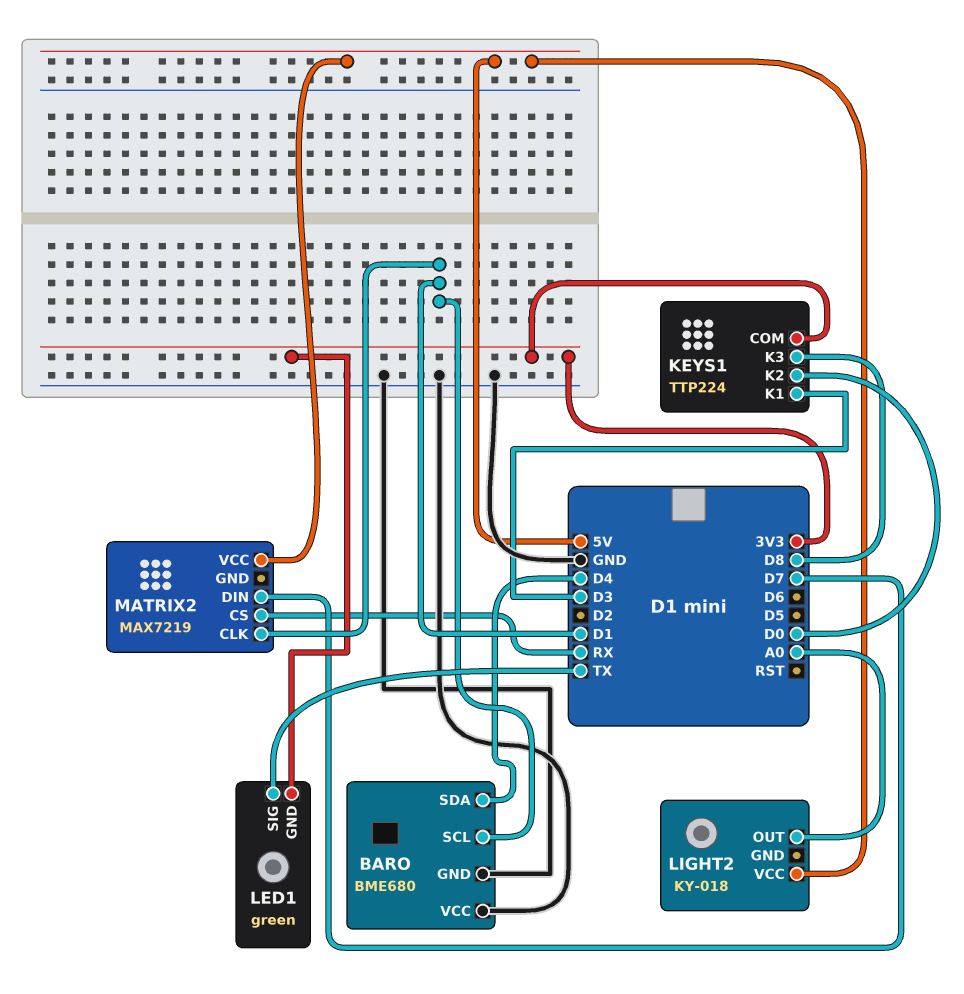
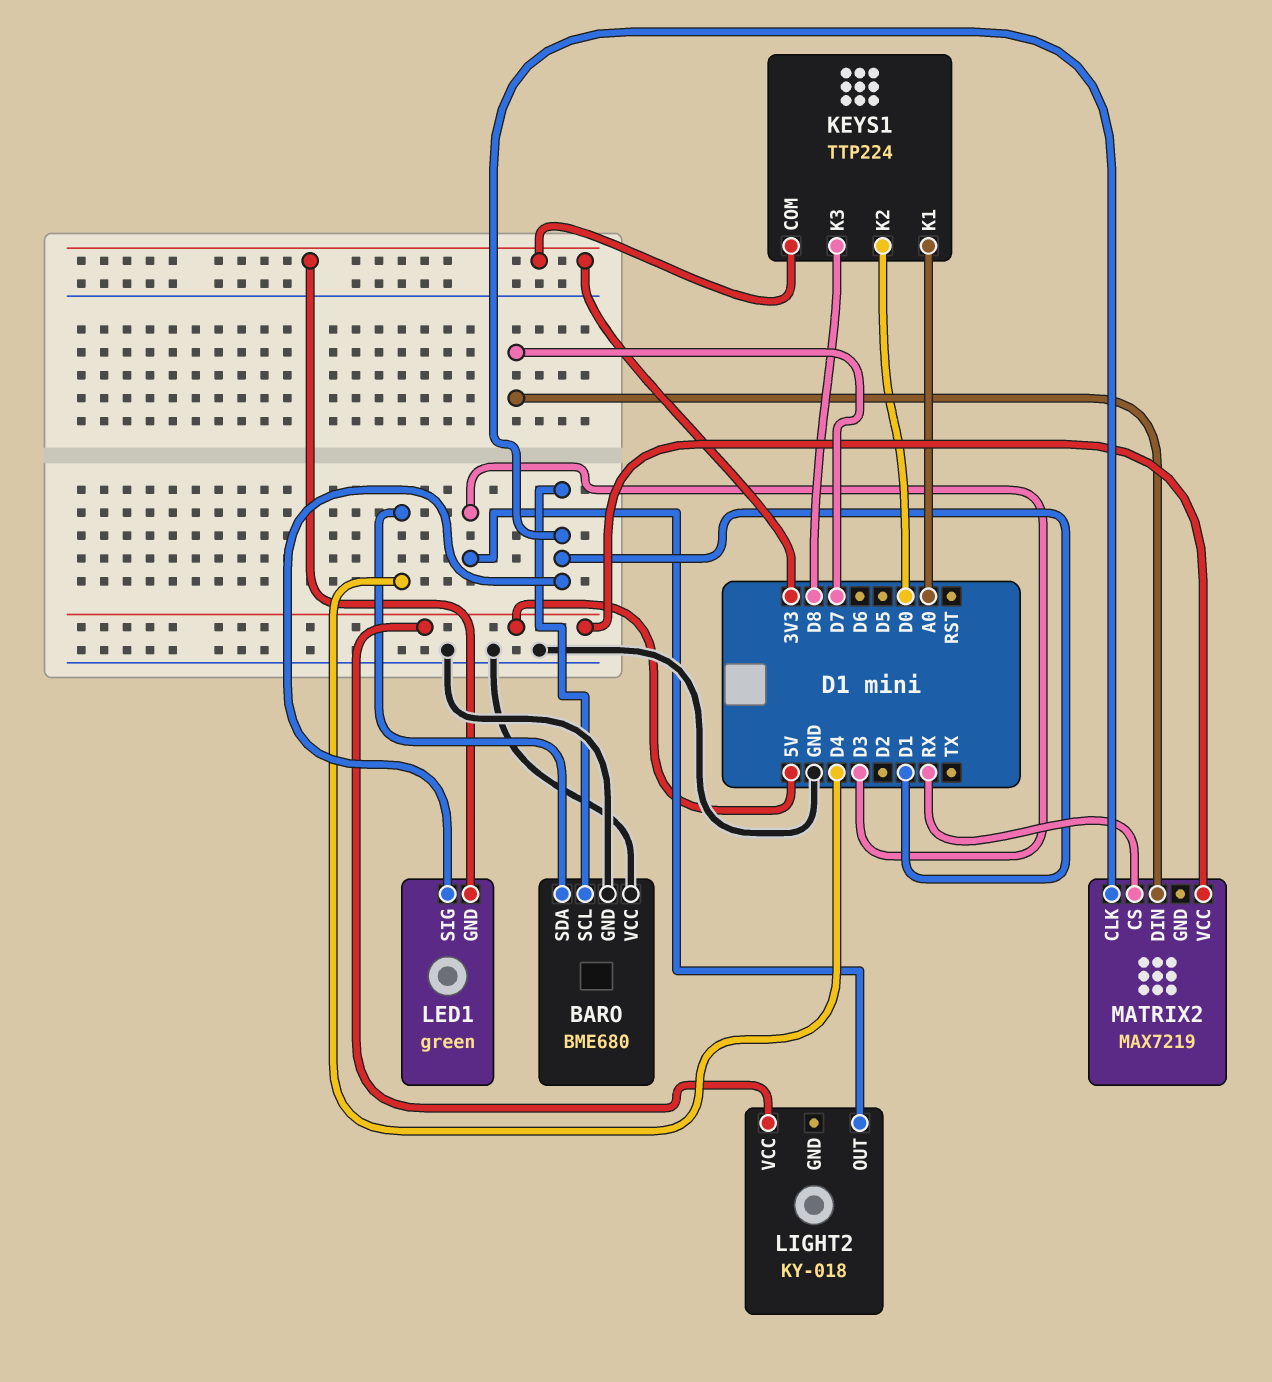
KEYS1 pin K1: D3 -> A0
LED1 pin SIG: TX -> D1
LIGHT2 pin OUT: A0 -> D3

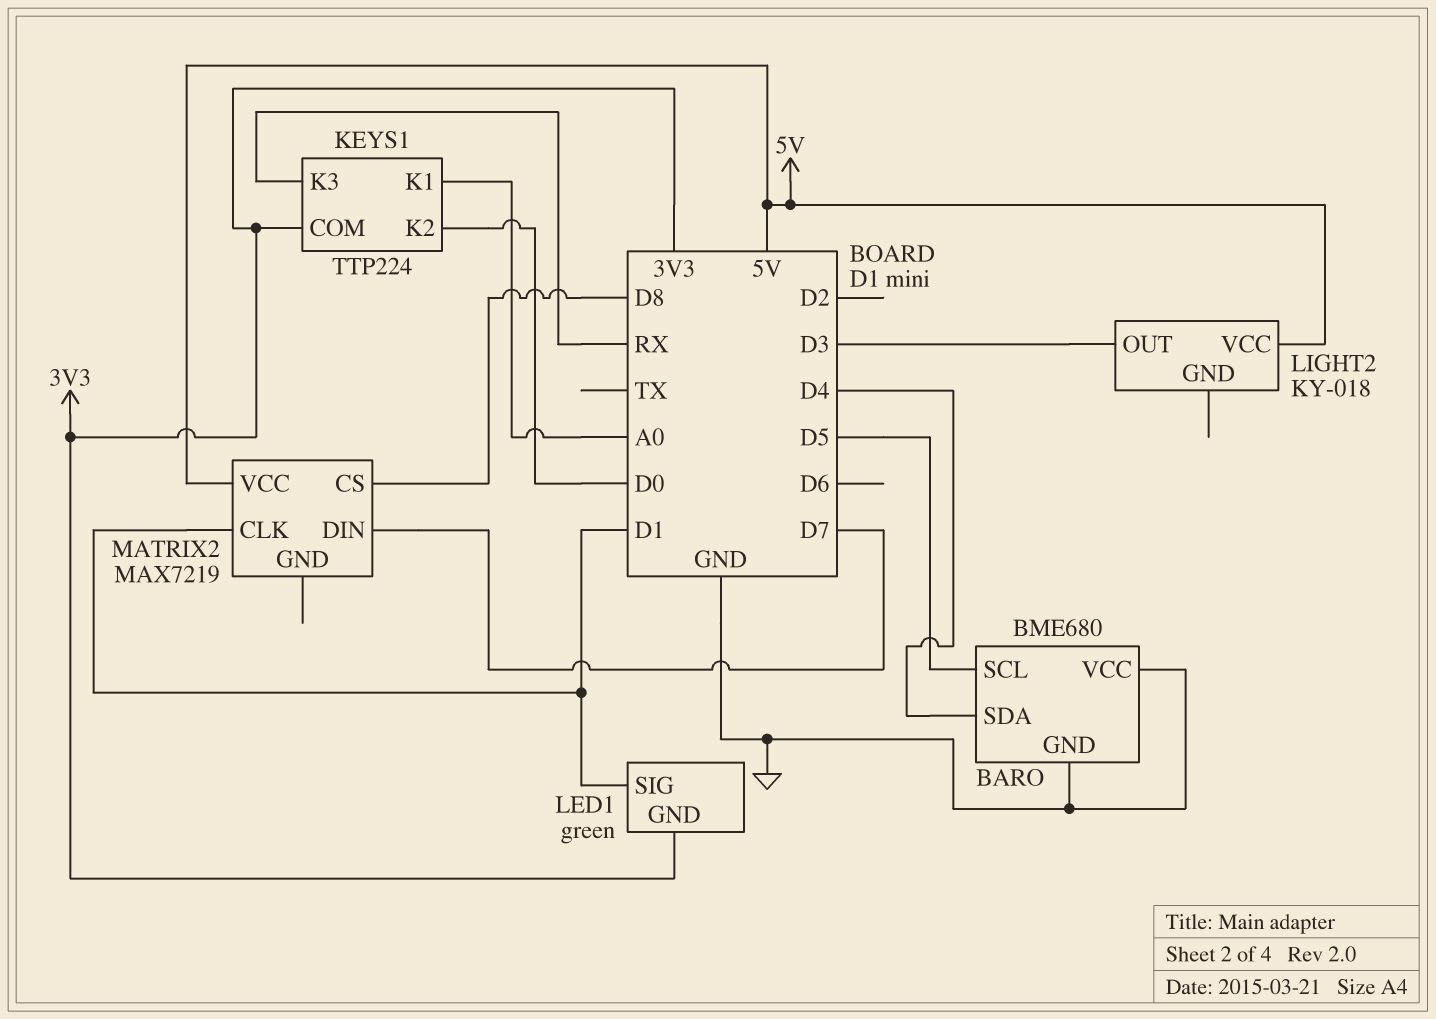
BARO pin SCL: D1 -> D5
KEYS1 pin K3: D8 -> RX
MATRIX2 pin CS: RX -> D8

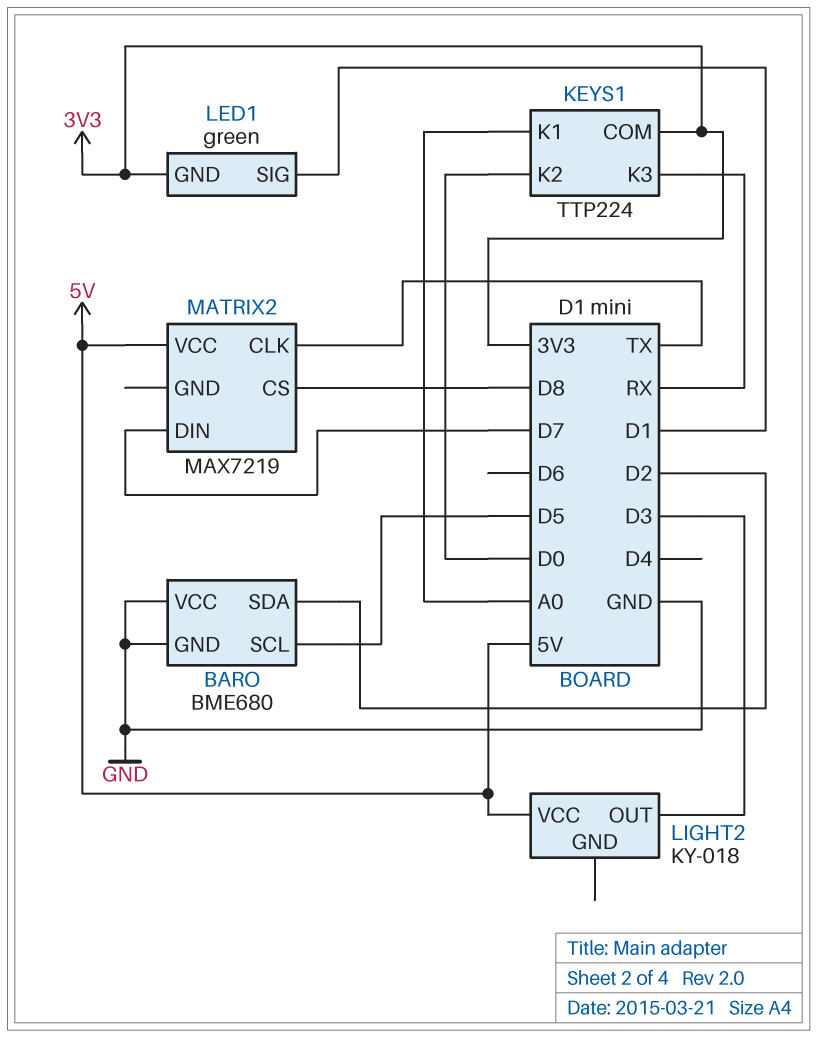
BARO pin SDA: D4 -> D2
MATRIX2 pin CLK: D1 -> TX

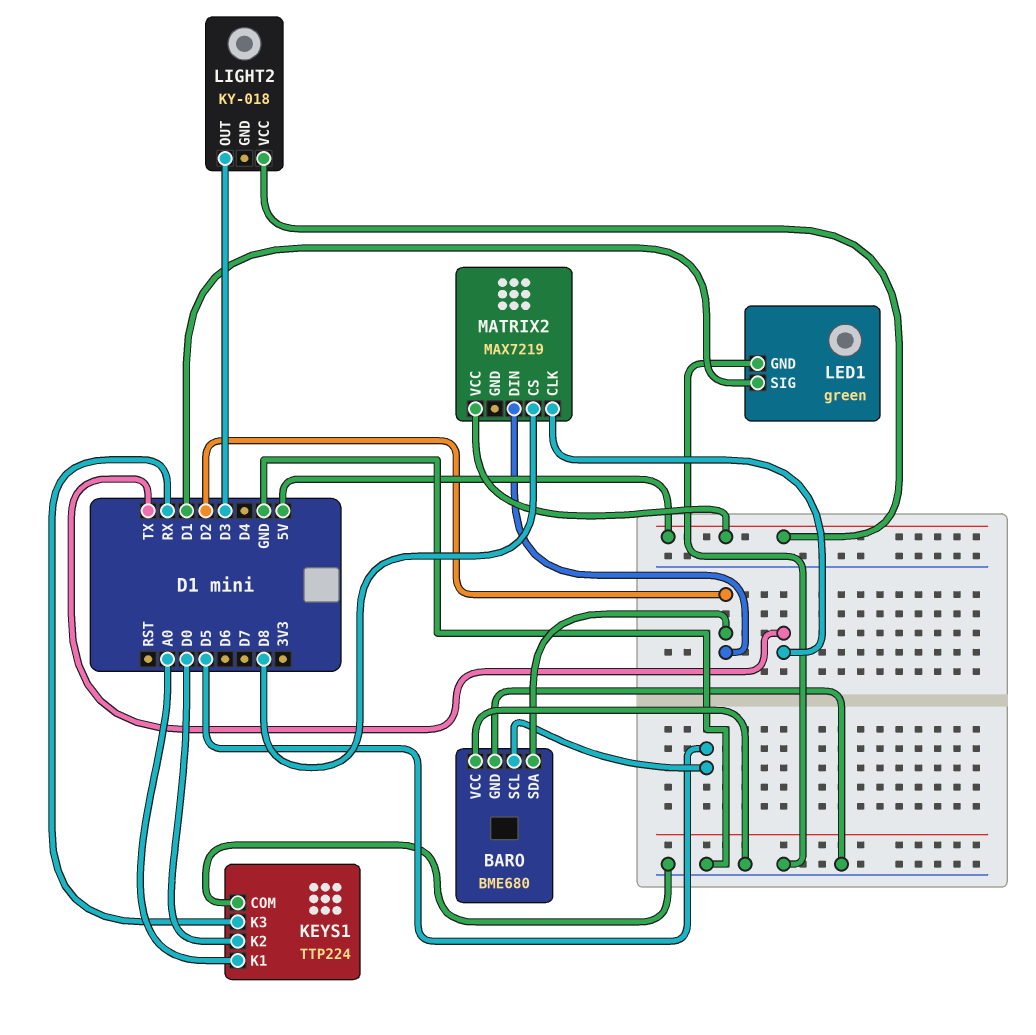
KEYS1 pin COM: 3V3 -> GND
LED1 pin GND: 3V3 -> GND
MATRIX2 pin DIN: D7 -> D2

